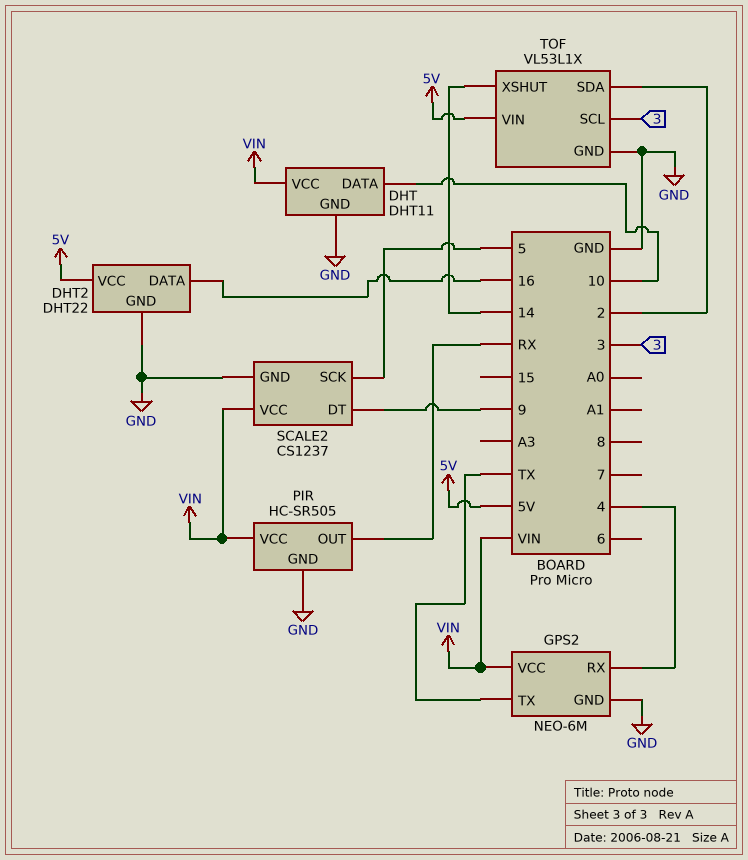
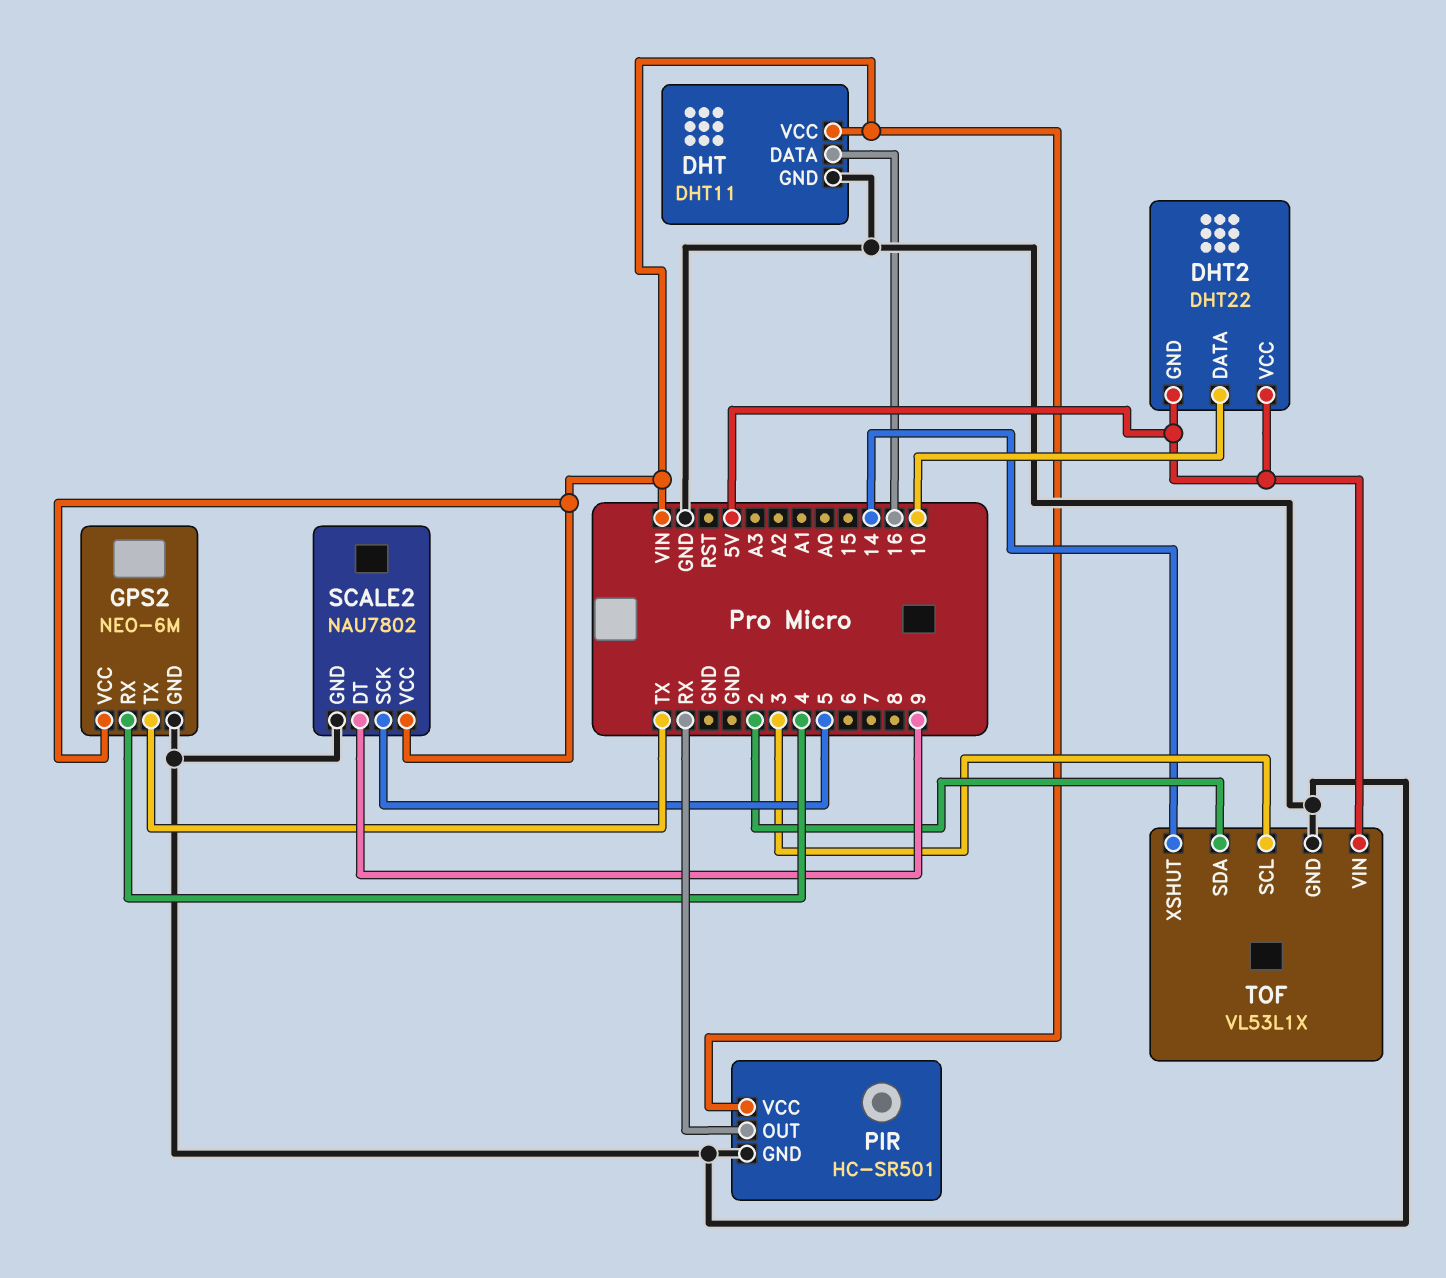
DHT pin DATA: 10 -> 16
DHT2 pin DATA: 16 -> 10
DHT2 pin GND: GND -> 5V
PIR: HC-SR505 -> HC-SR501
SCALE2: CS1237 -> NAU7802

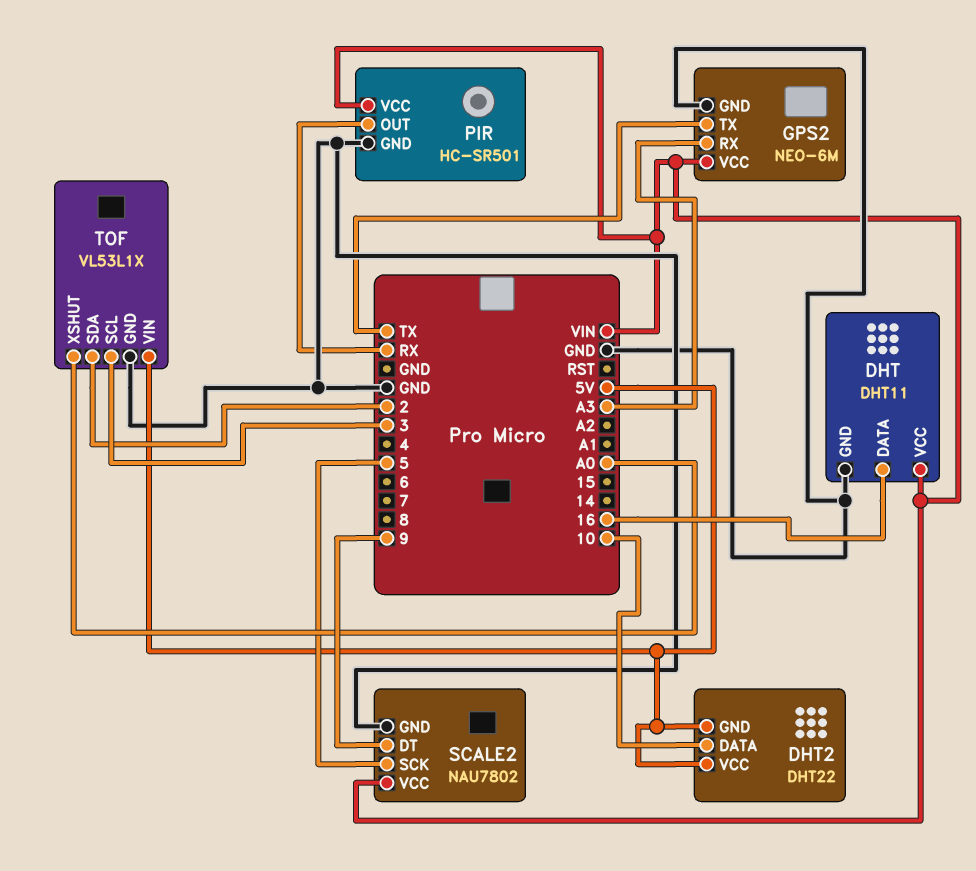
GPS2 pin RX: 4 -> A3
TOF pin XSHUT: 14 -> A0

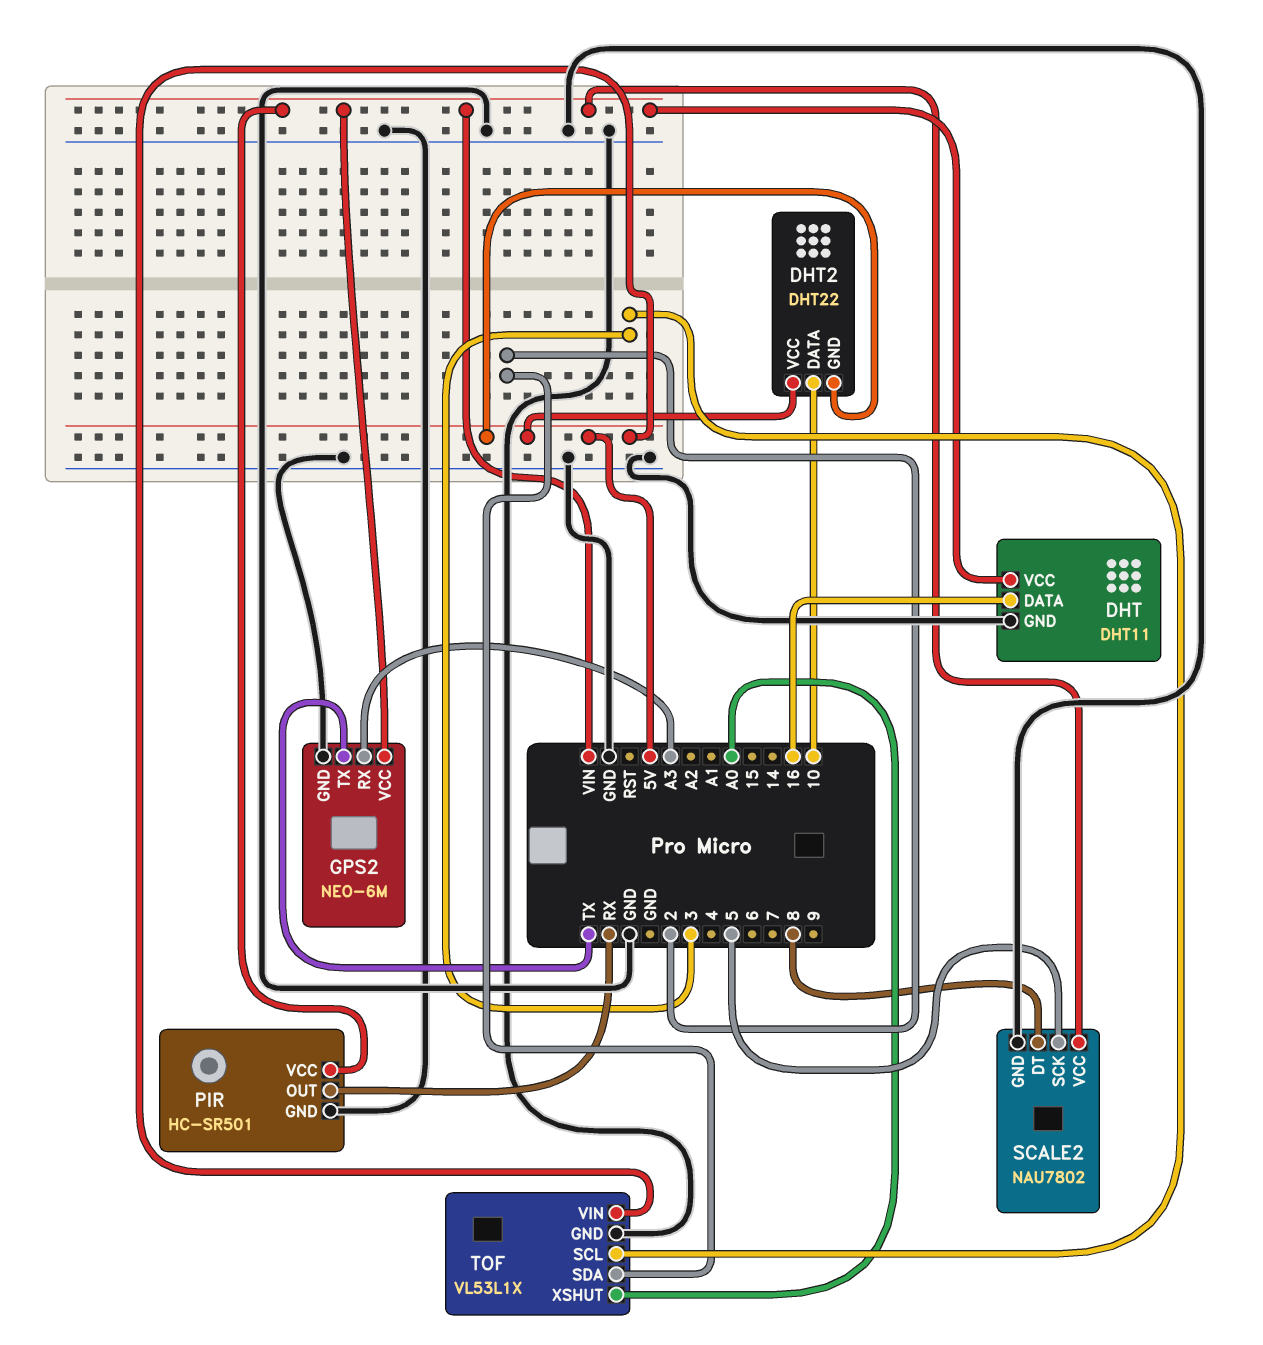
SCALE2 pin DT: 9 -> 8

